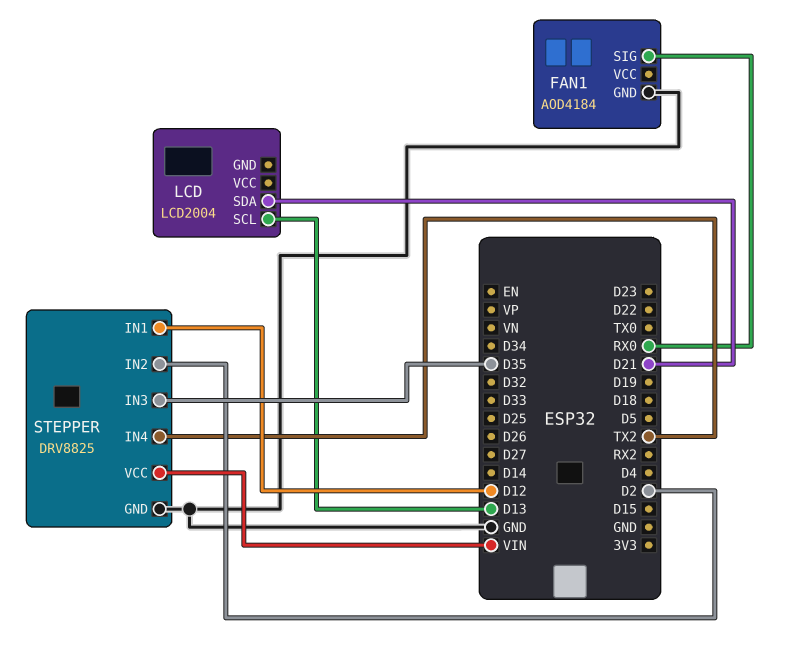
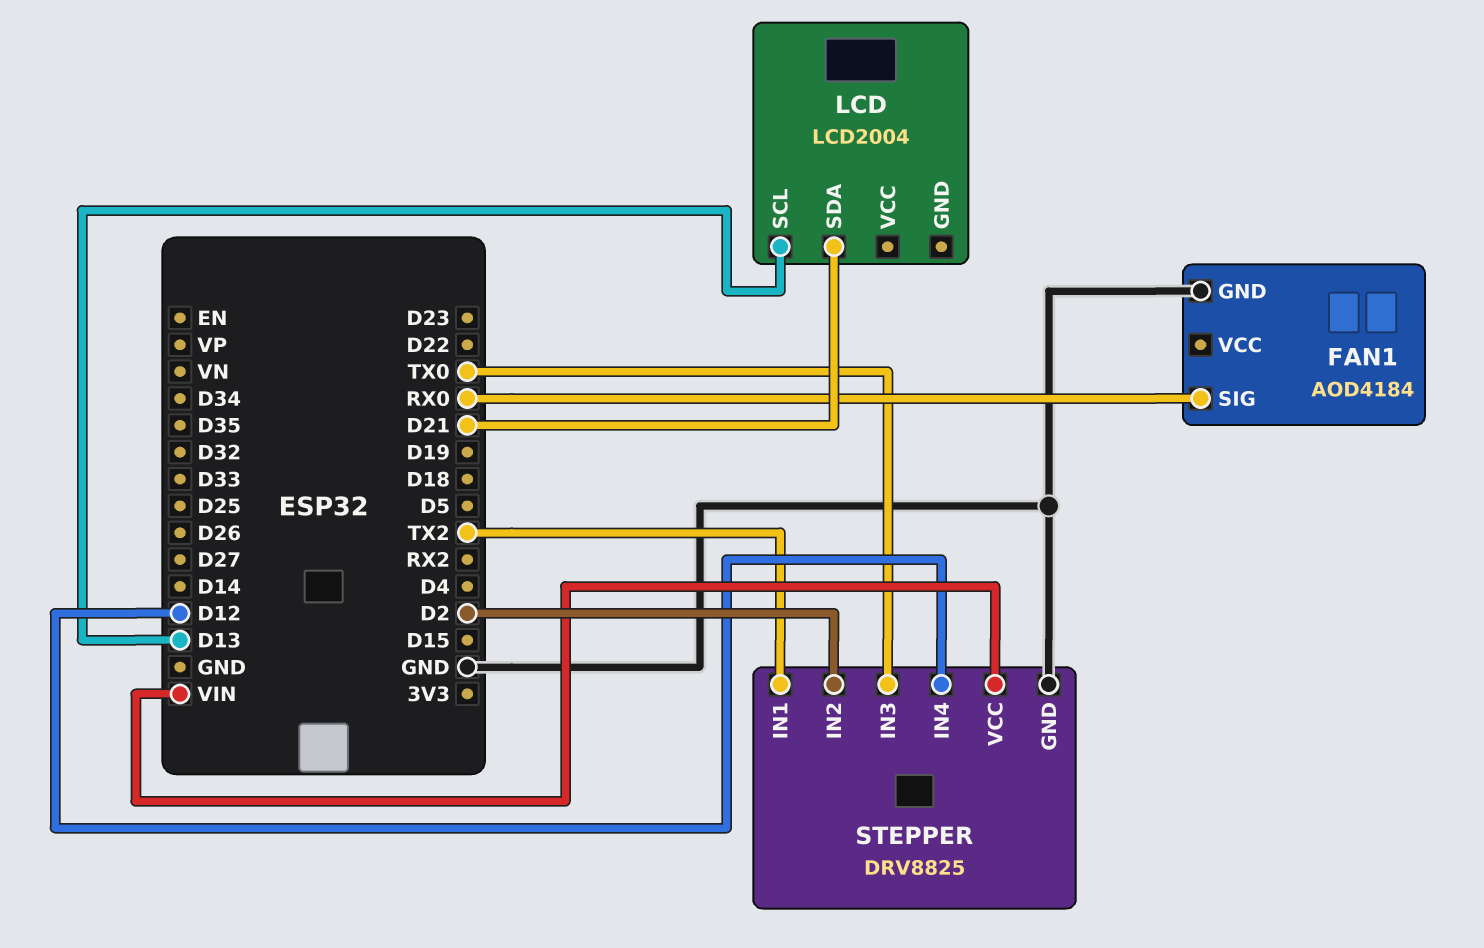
STEPPER pin IN1: D12 -> TX2
STEPPER pin IN3: D35 -> TX0
STEPPER pin IN4: TX2 -> D12

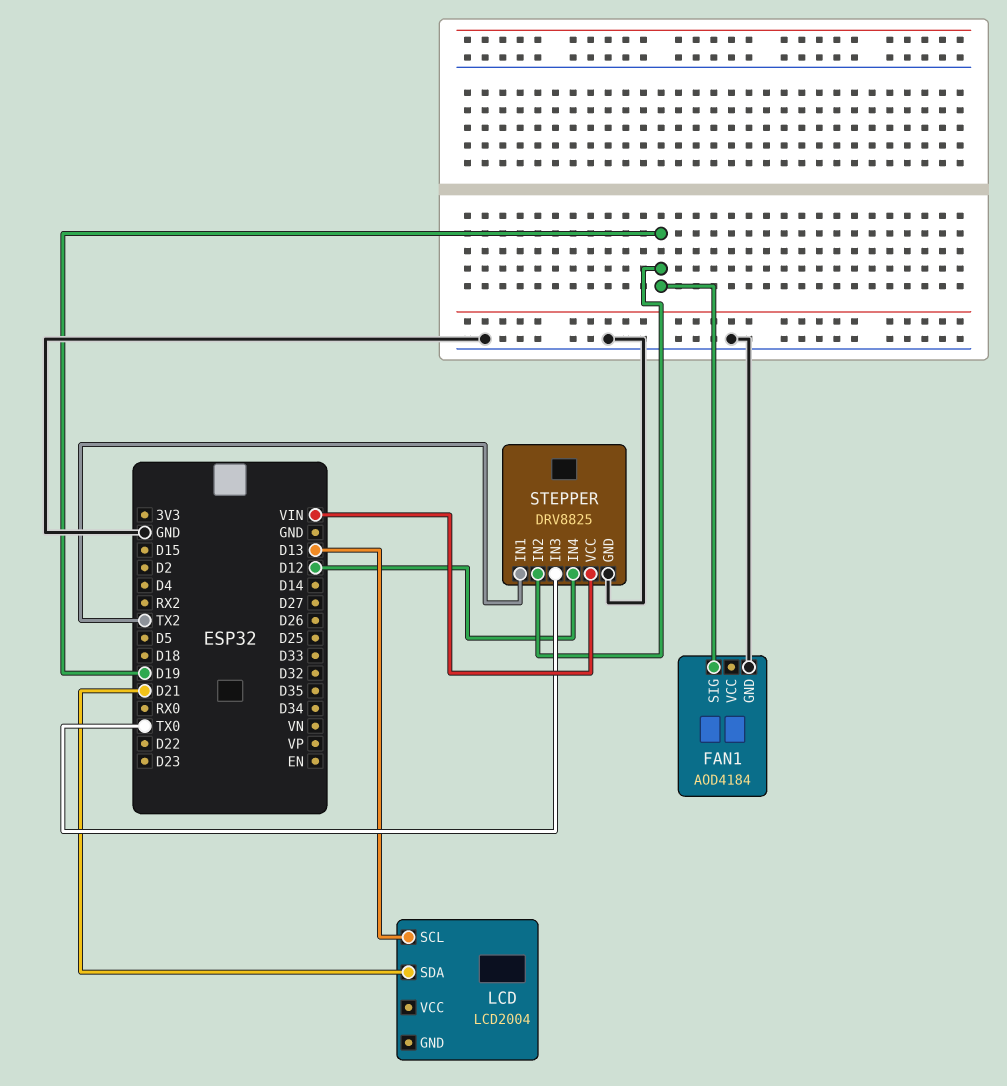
FAN1 pin SIG: RX0 -> D19
STEPPER pin IN2: D2 -> D19

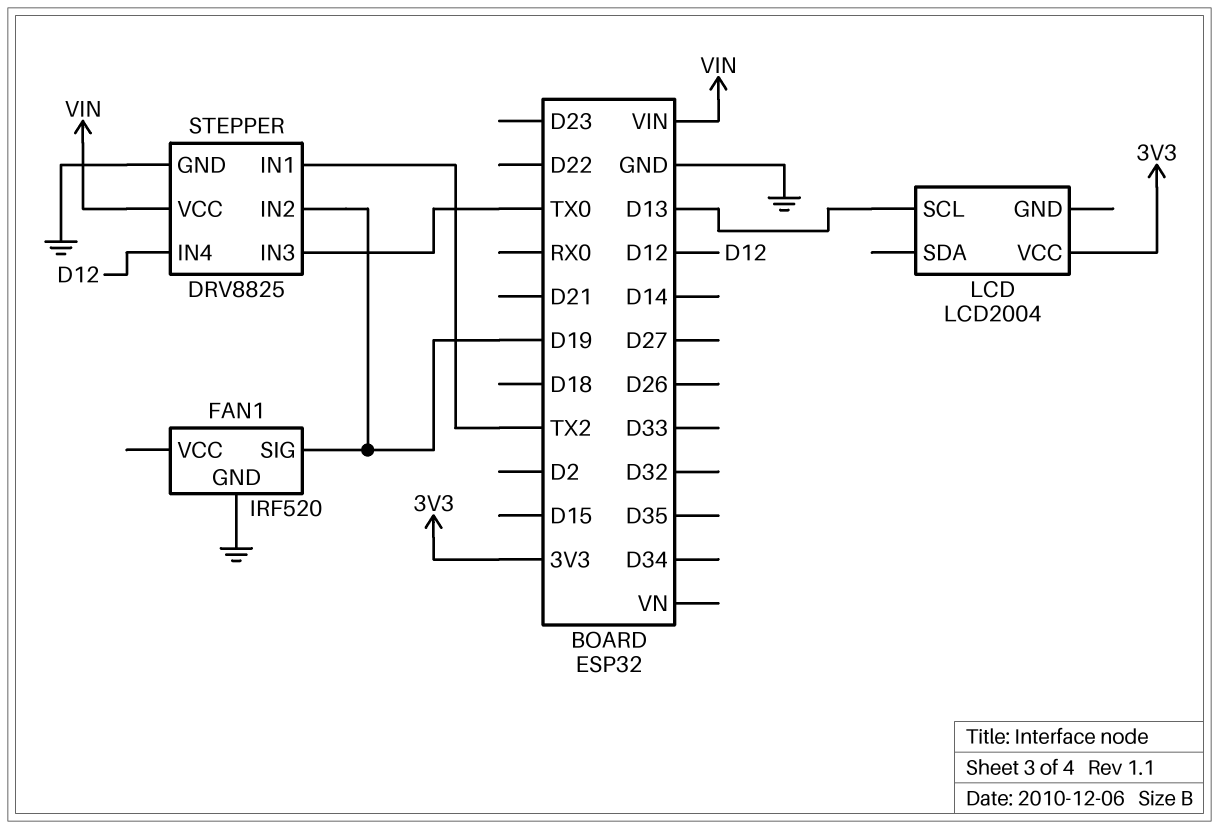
FAN1: AOD4184 -> IRF520
LCD pin SDA: D21 -> none
LCD pin VCC: none -> 3V3

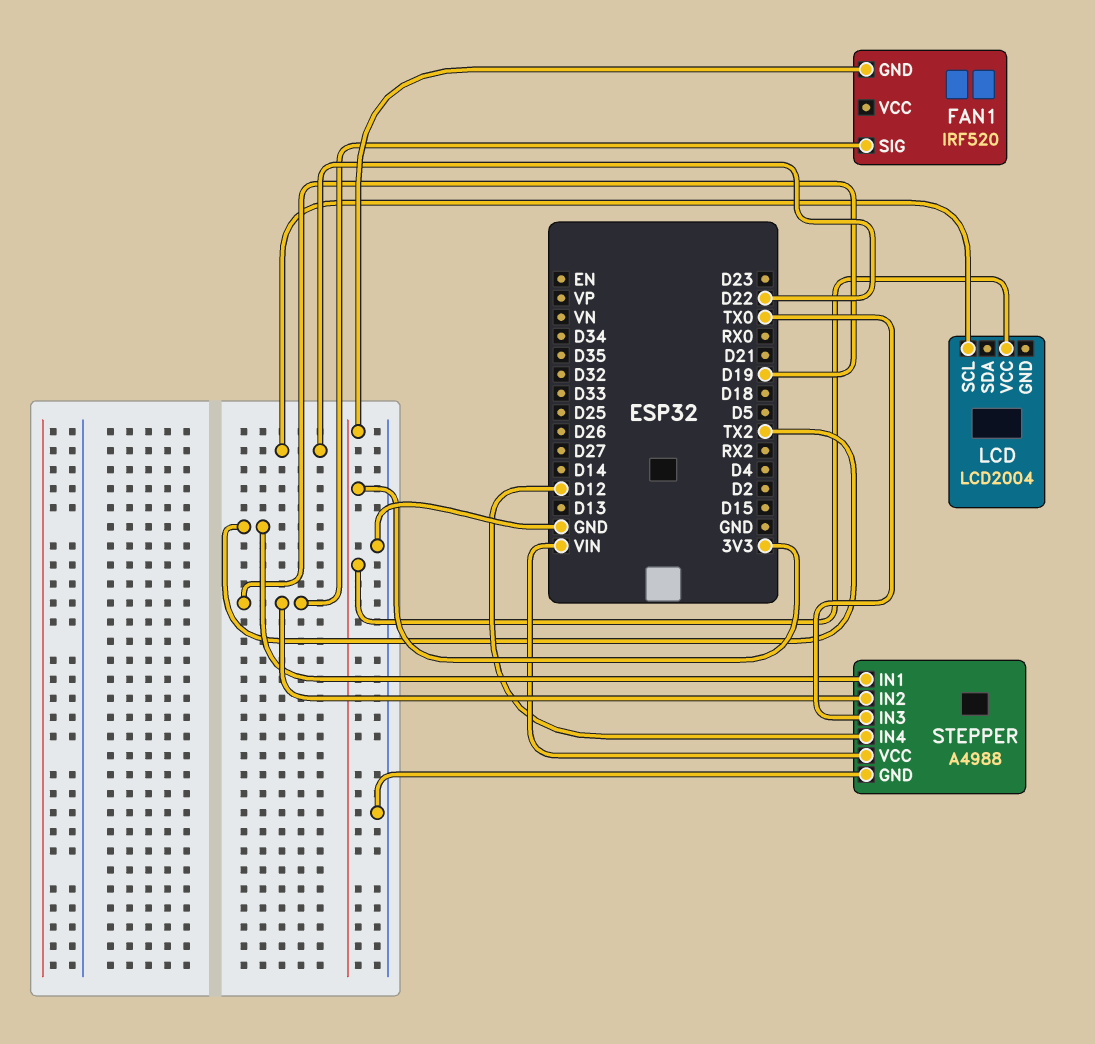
FAN1 pin GND: GND -> 3V3
LCD pin SCL: D13 -> D22
STEPPER: DRV8825 -> A4988

